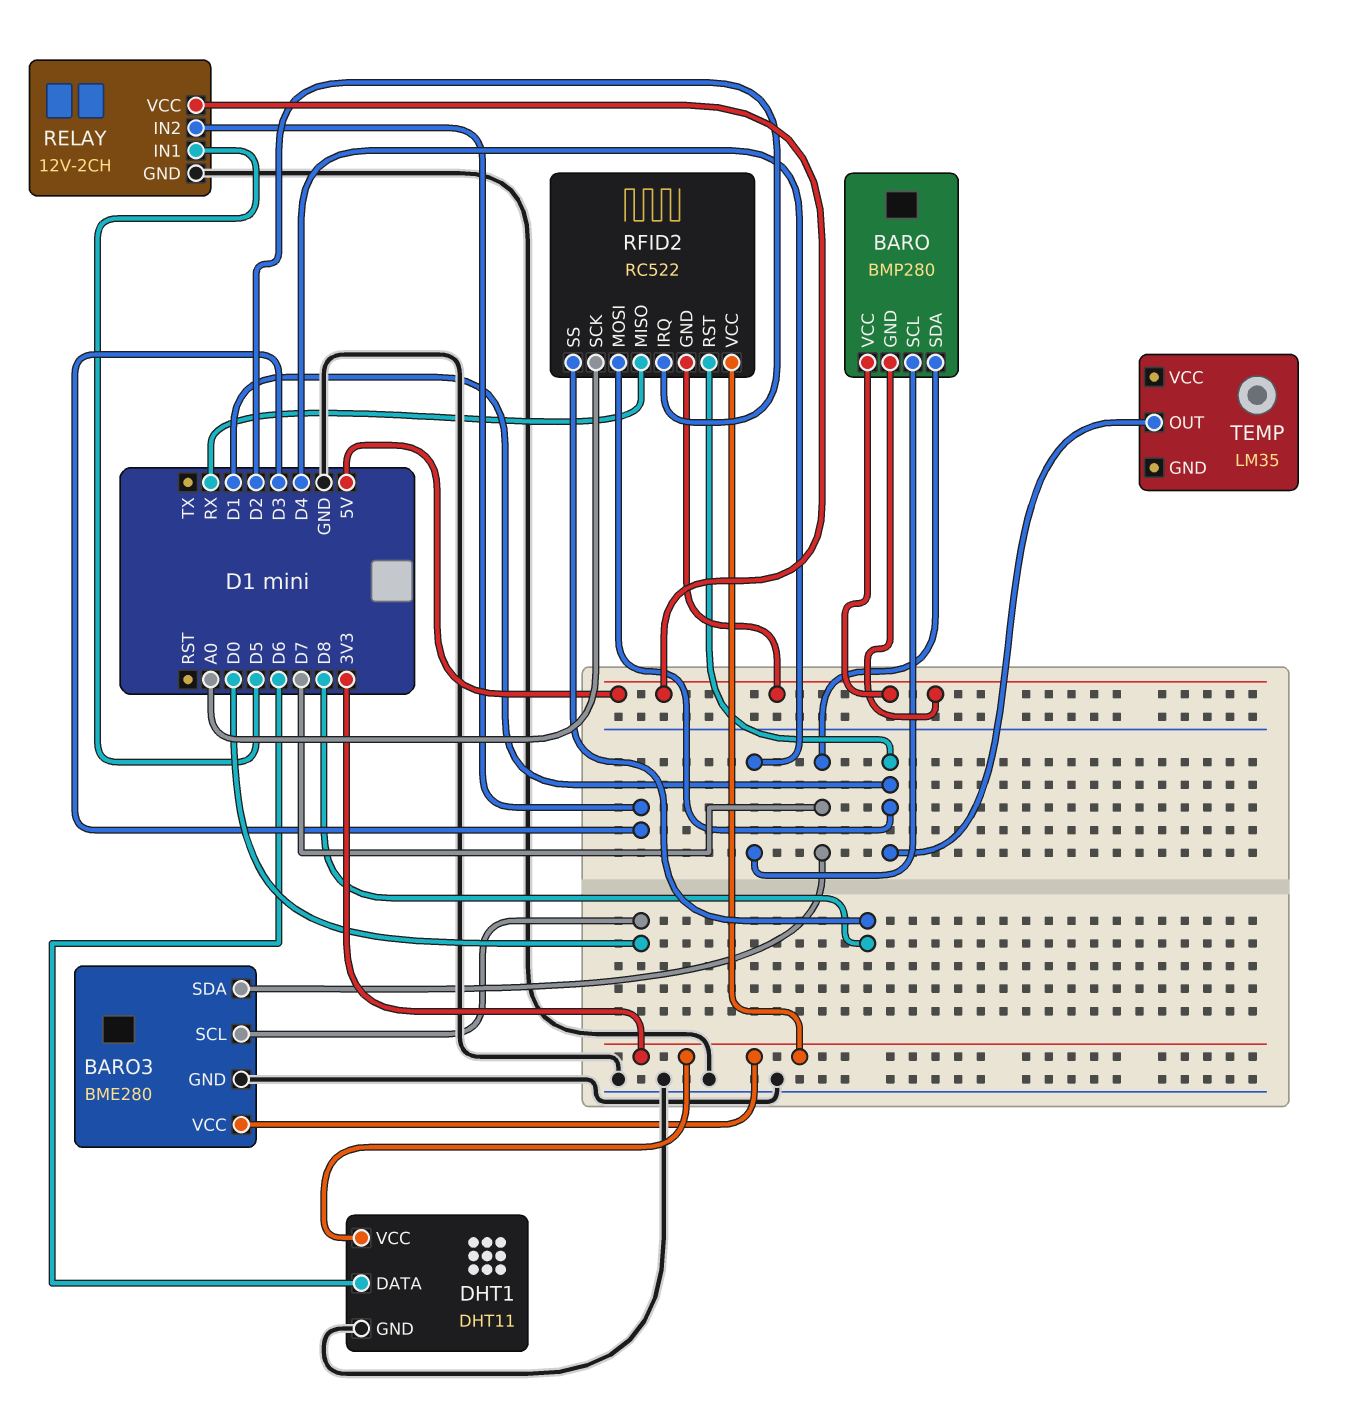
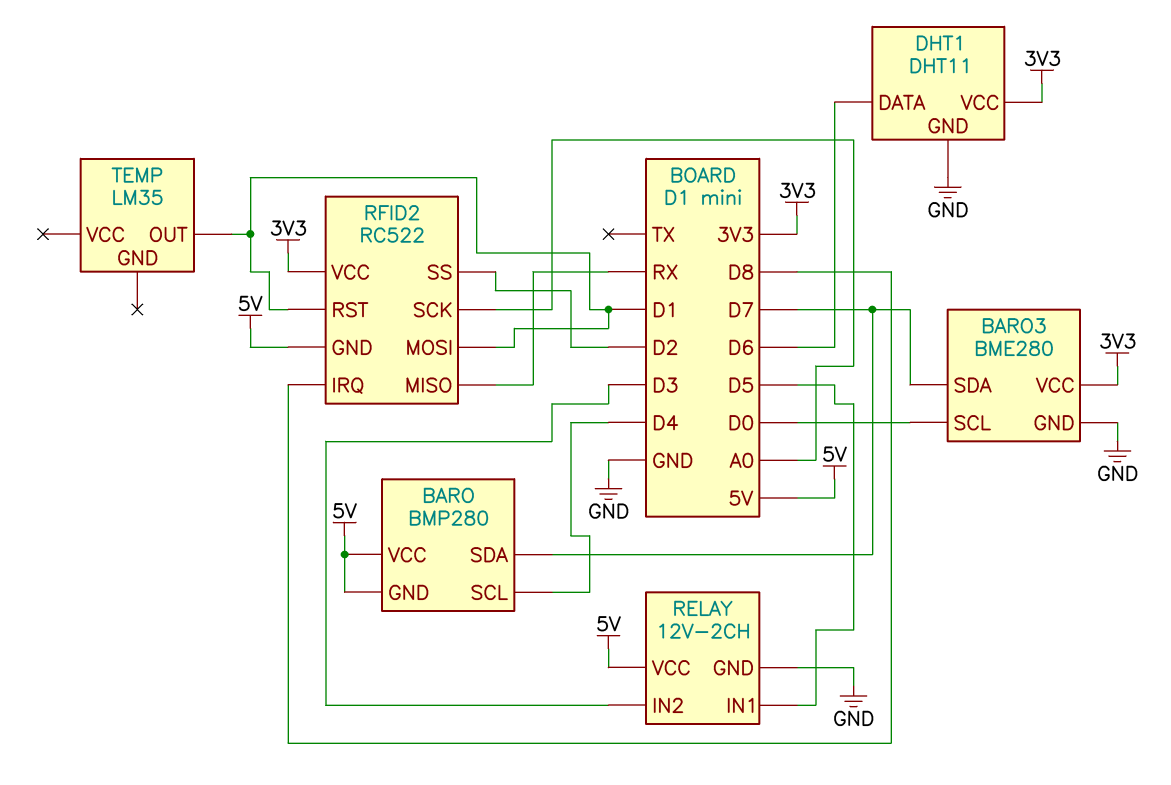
RFID2 pin IRQ: D2 -> D8
RFID2 pin SS: D8 -> D2

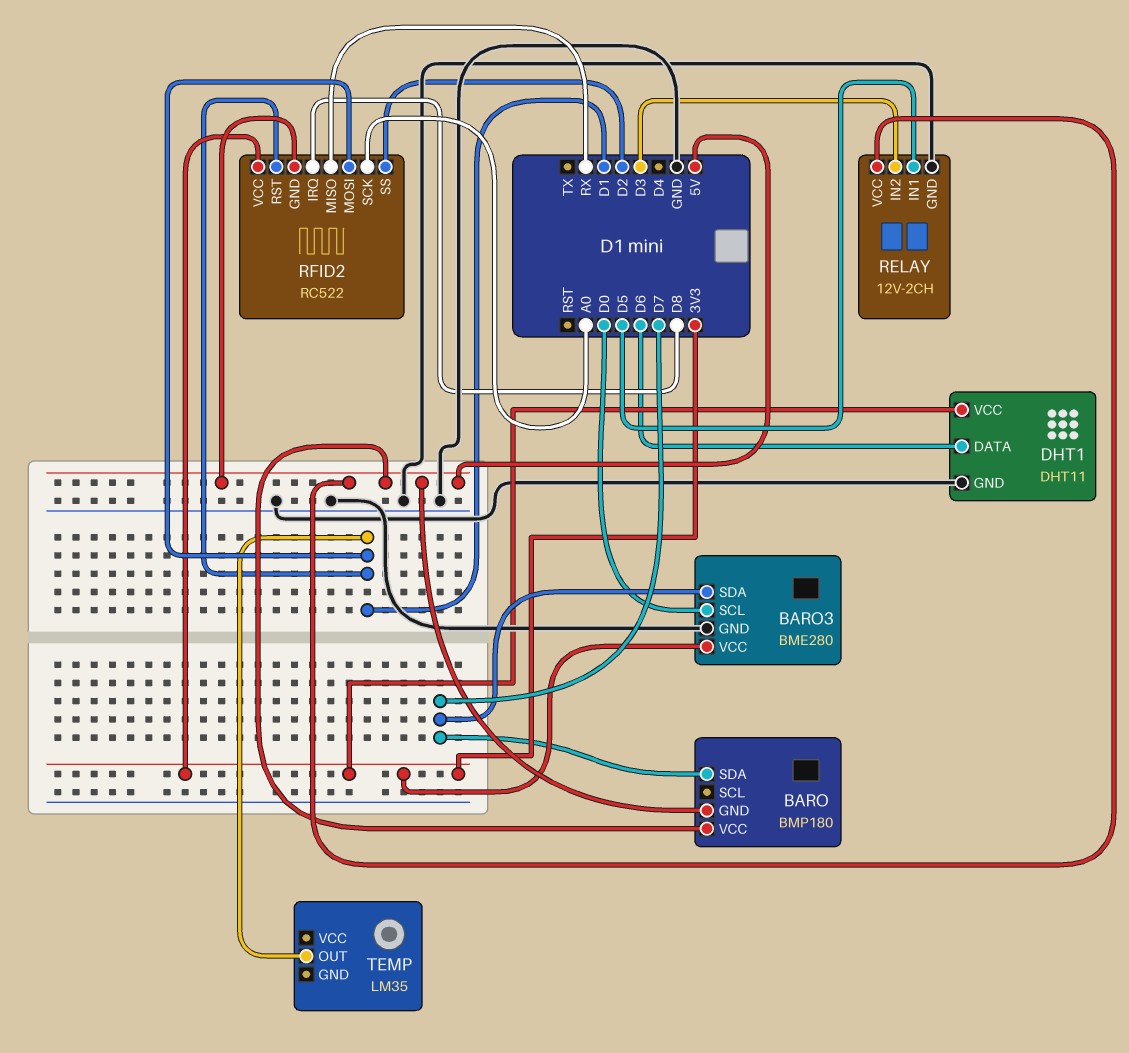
BARO: BMP280 -> BMP180
BARO pin SCL: D4 -> none

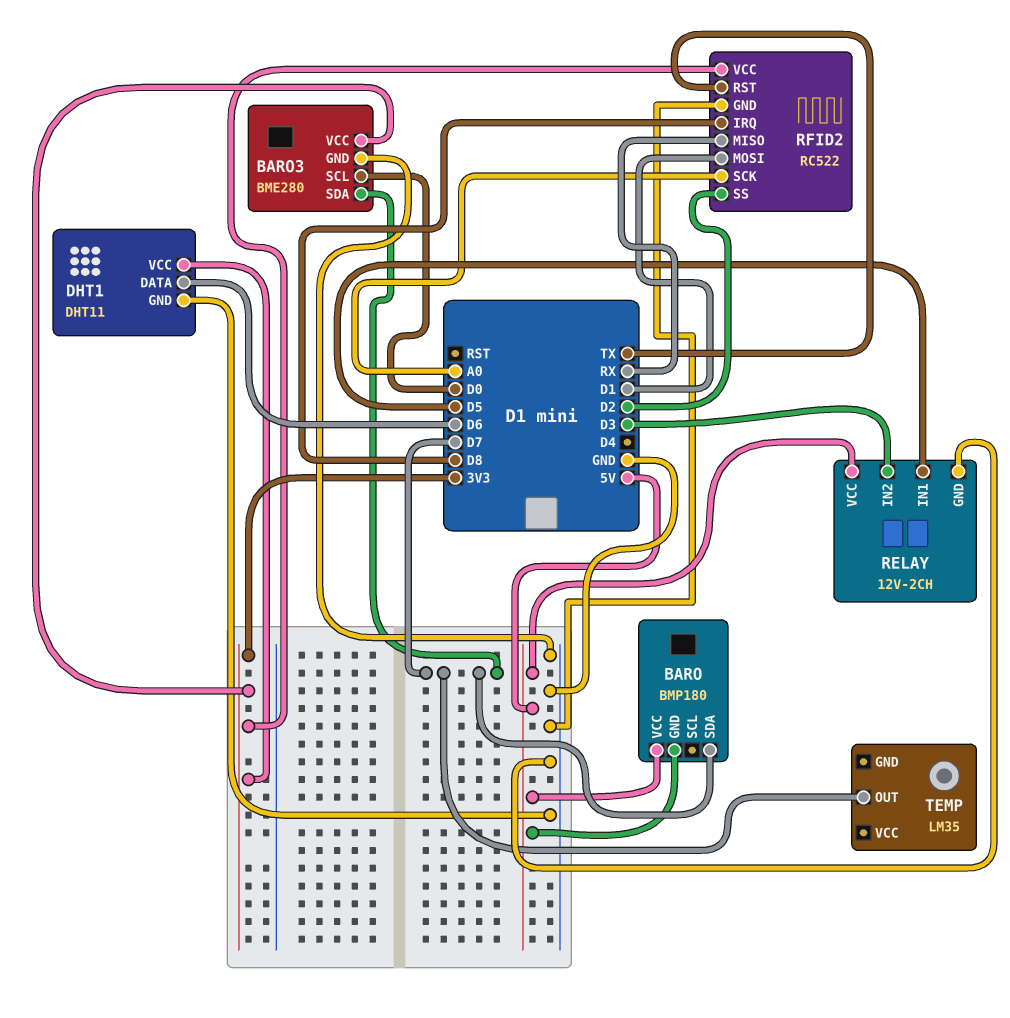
RFID2 pin GND: 5V -> GND
RFID2 pin RST: D1 -> TX
TEMP pin OUT: D1 -> D7

